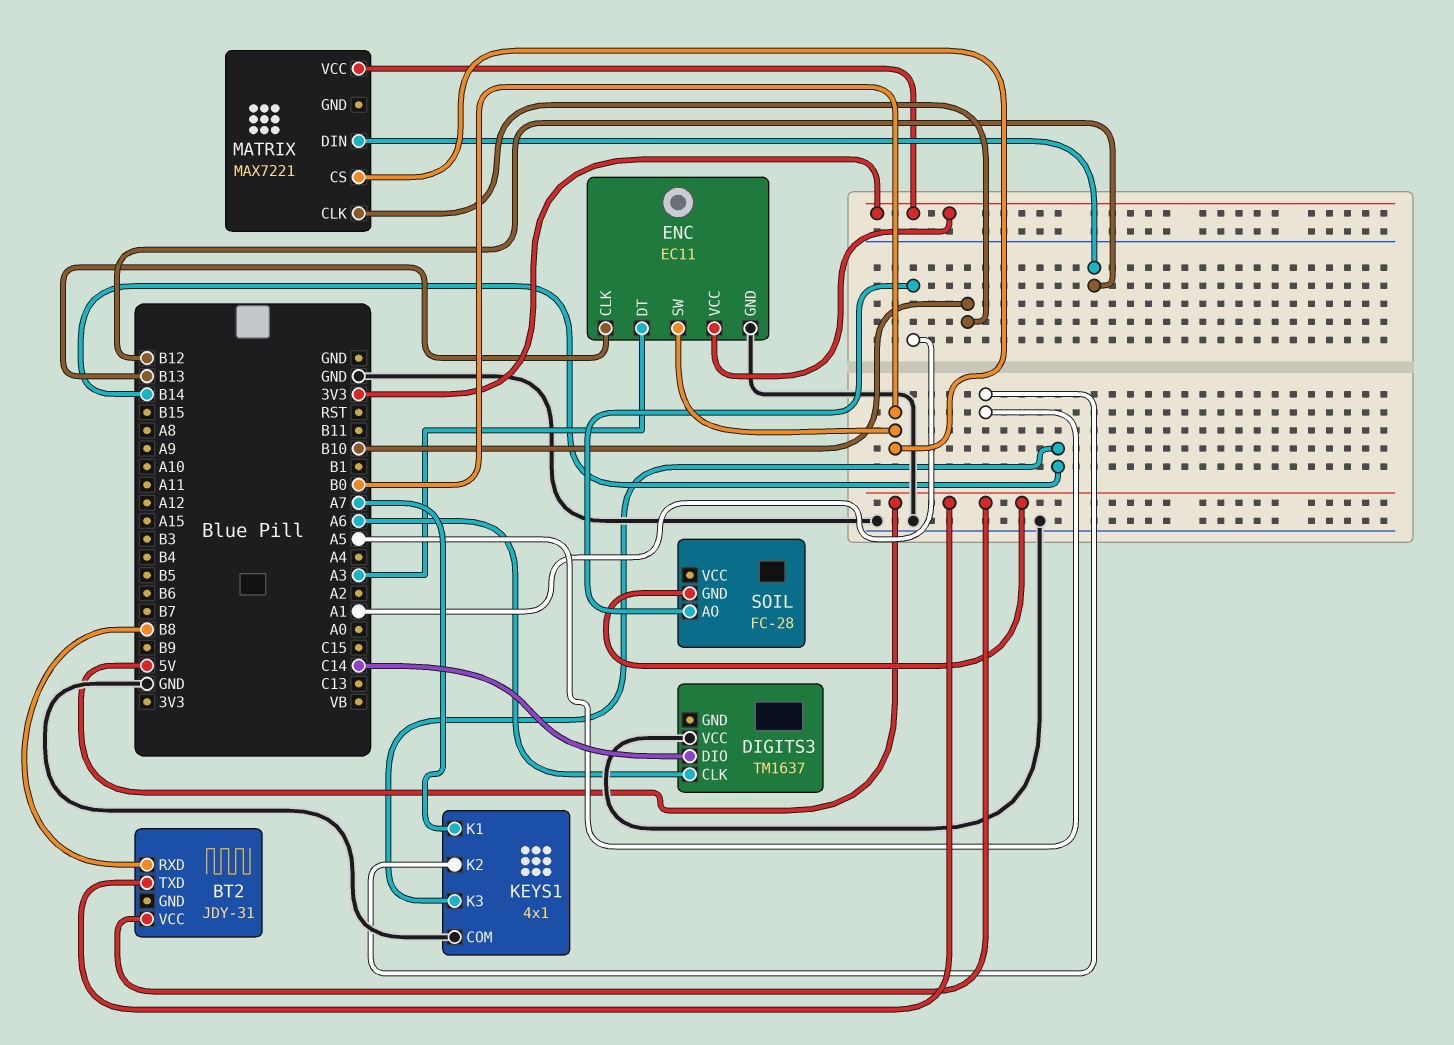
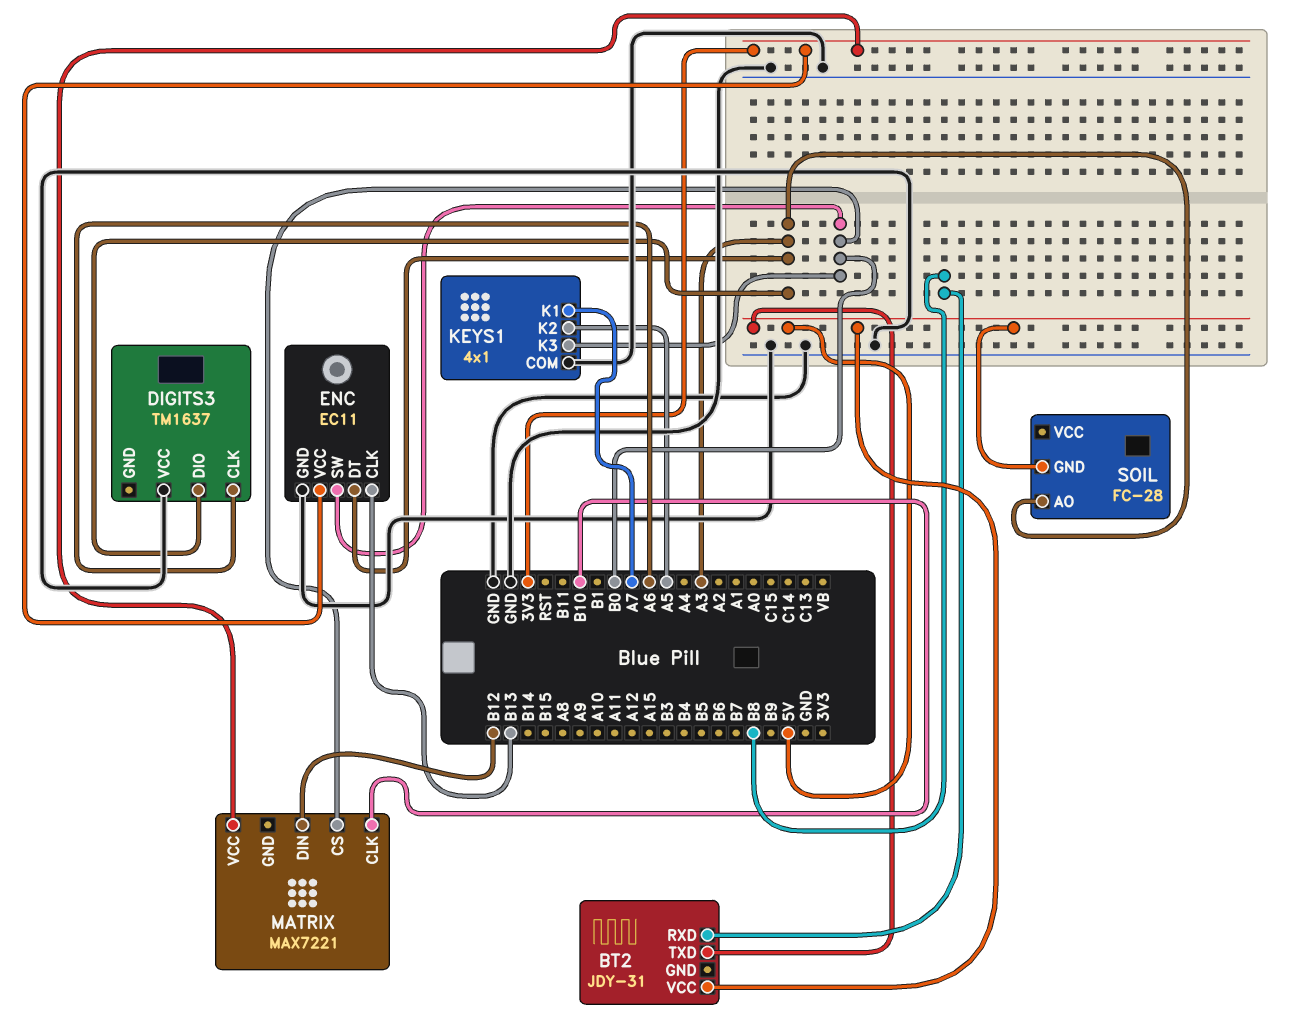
DIGITS3 pin DIO: C14 -> A3
KEYS1 pin K3: B14 -> B0
SOIL pin AO: A1 -> A3

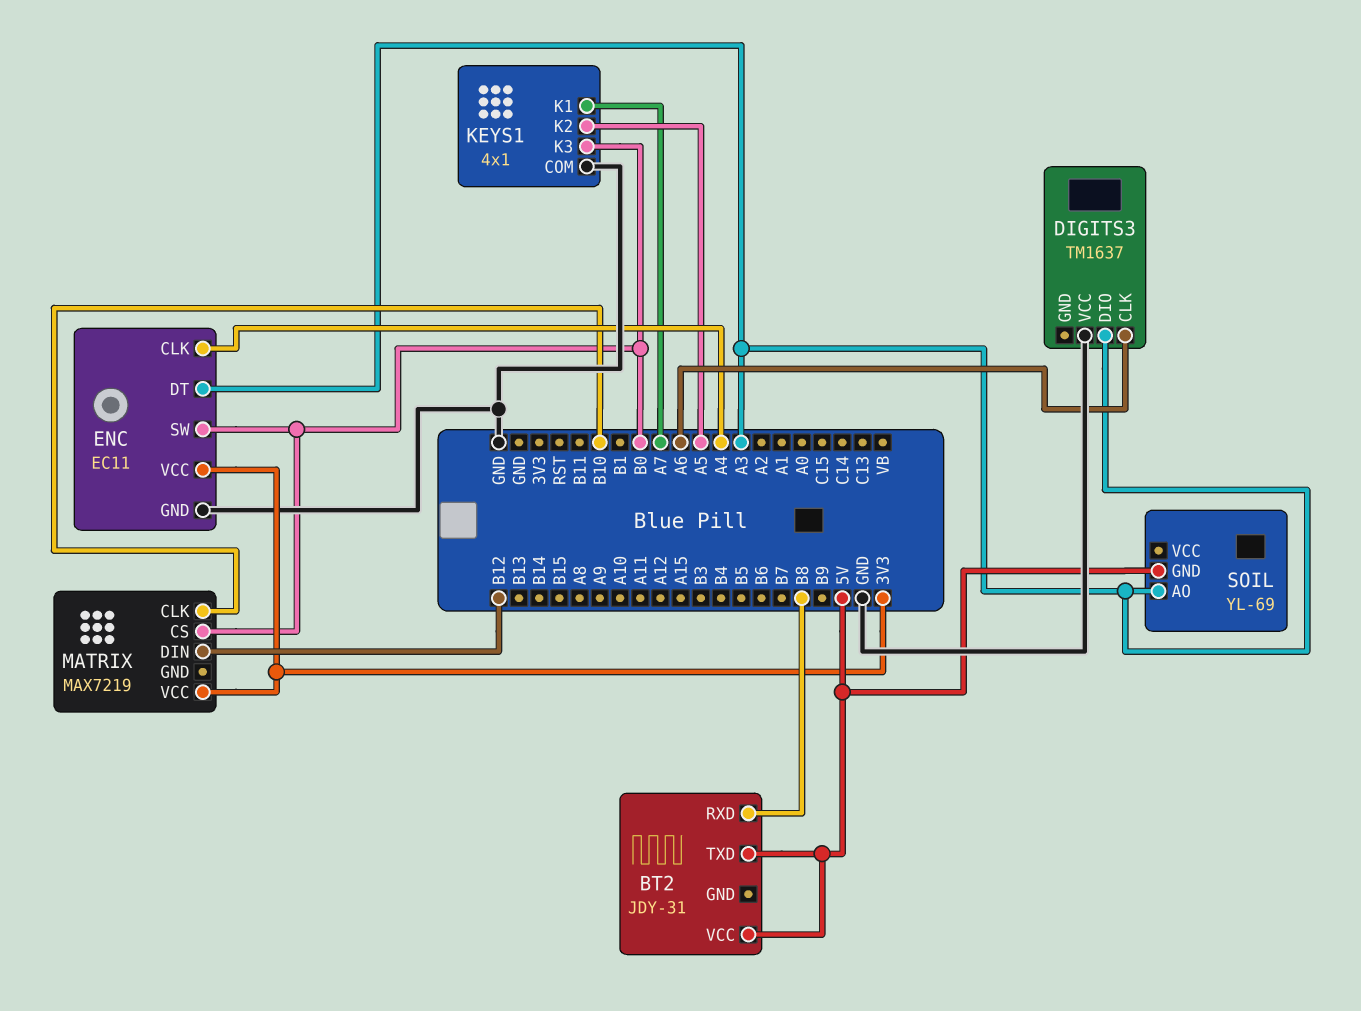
ENC pin CLK: B13 -> A4
MATRIX: MAX7221 -> MAX7219
SOIL: FC-28 -> YL-69

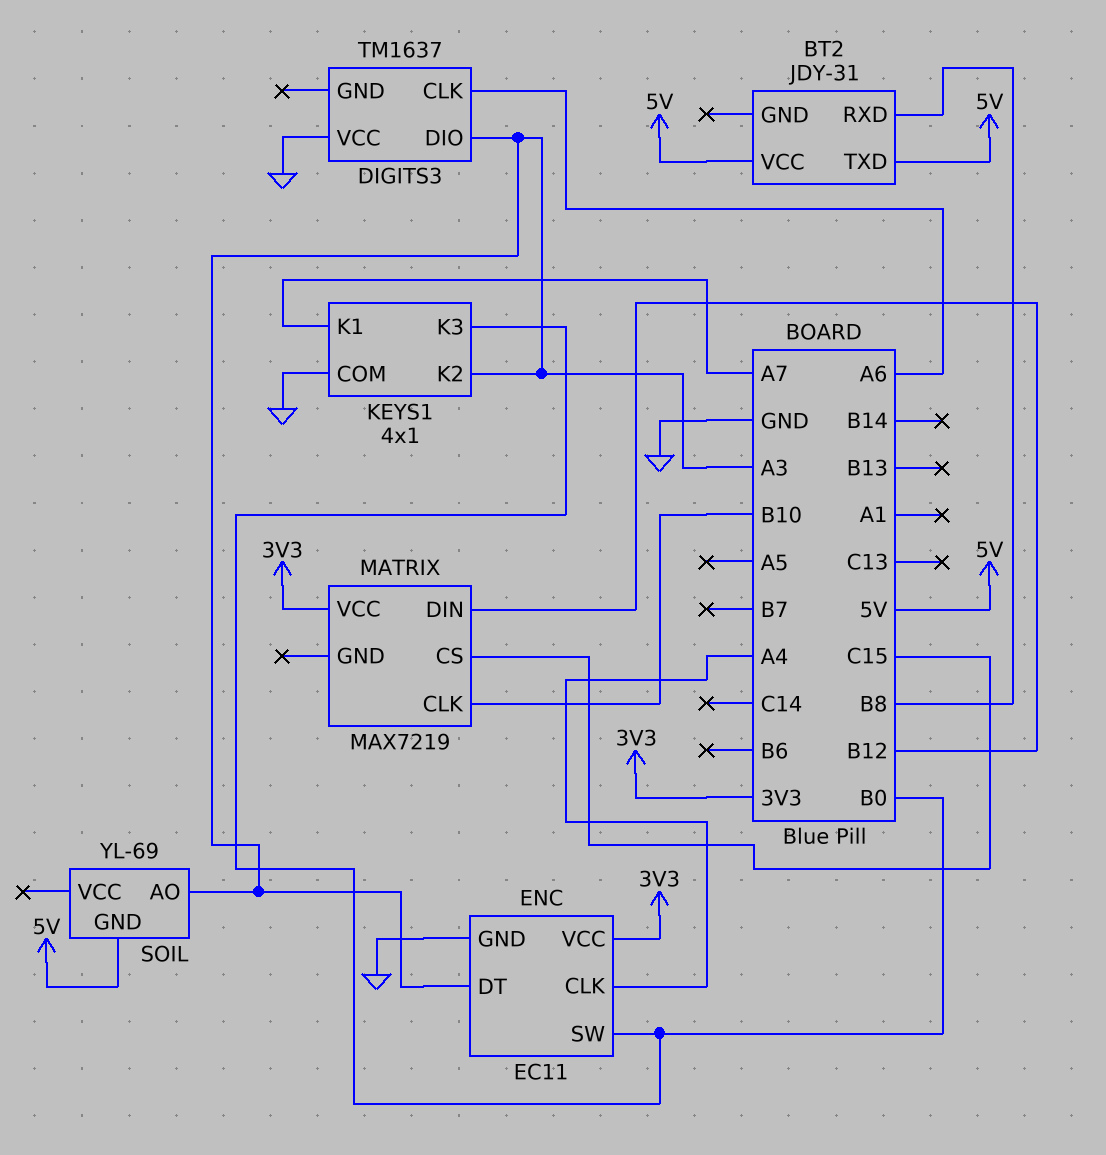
KEYS1 pin K2: A5 -> A3
MATRIX pin CS: B0 -> C15

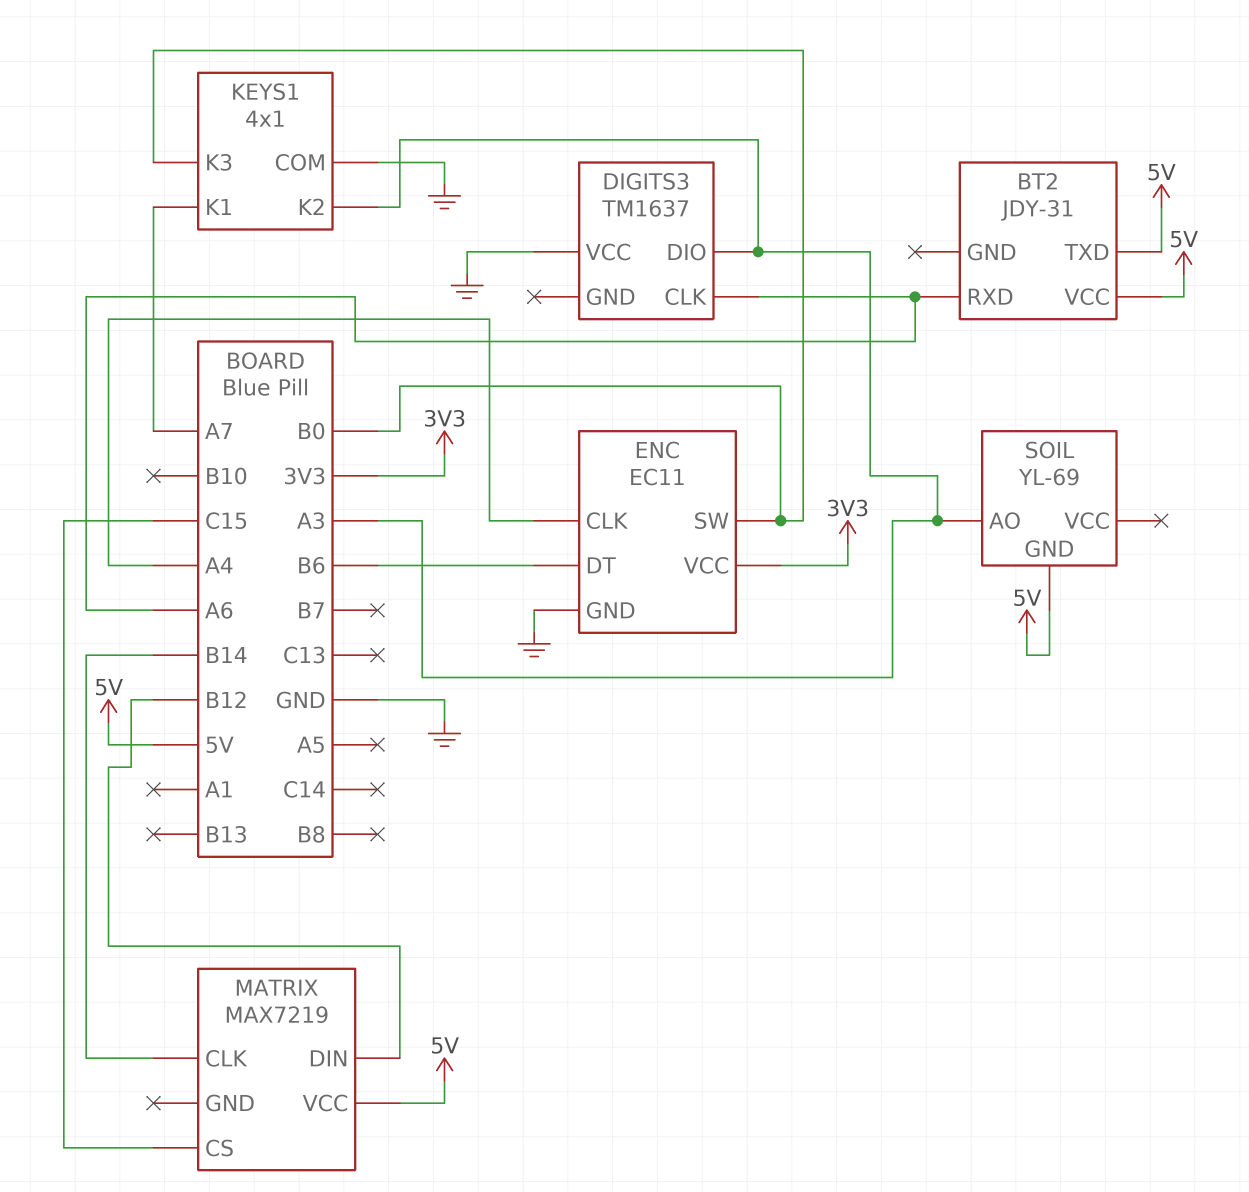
BT2 pin RXD: B8 -> A6
ENC pin DT: A3 -> B6
MATRIX pin CLK: B10 -> B14
MATRIX pin VCC: 3V3 -> 5V

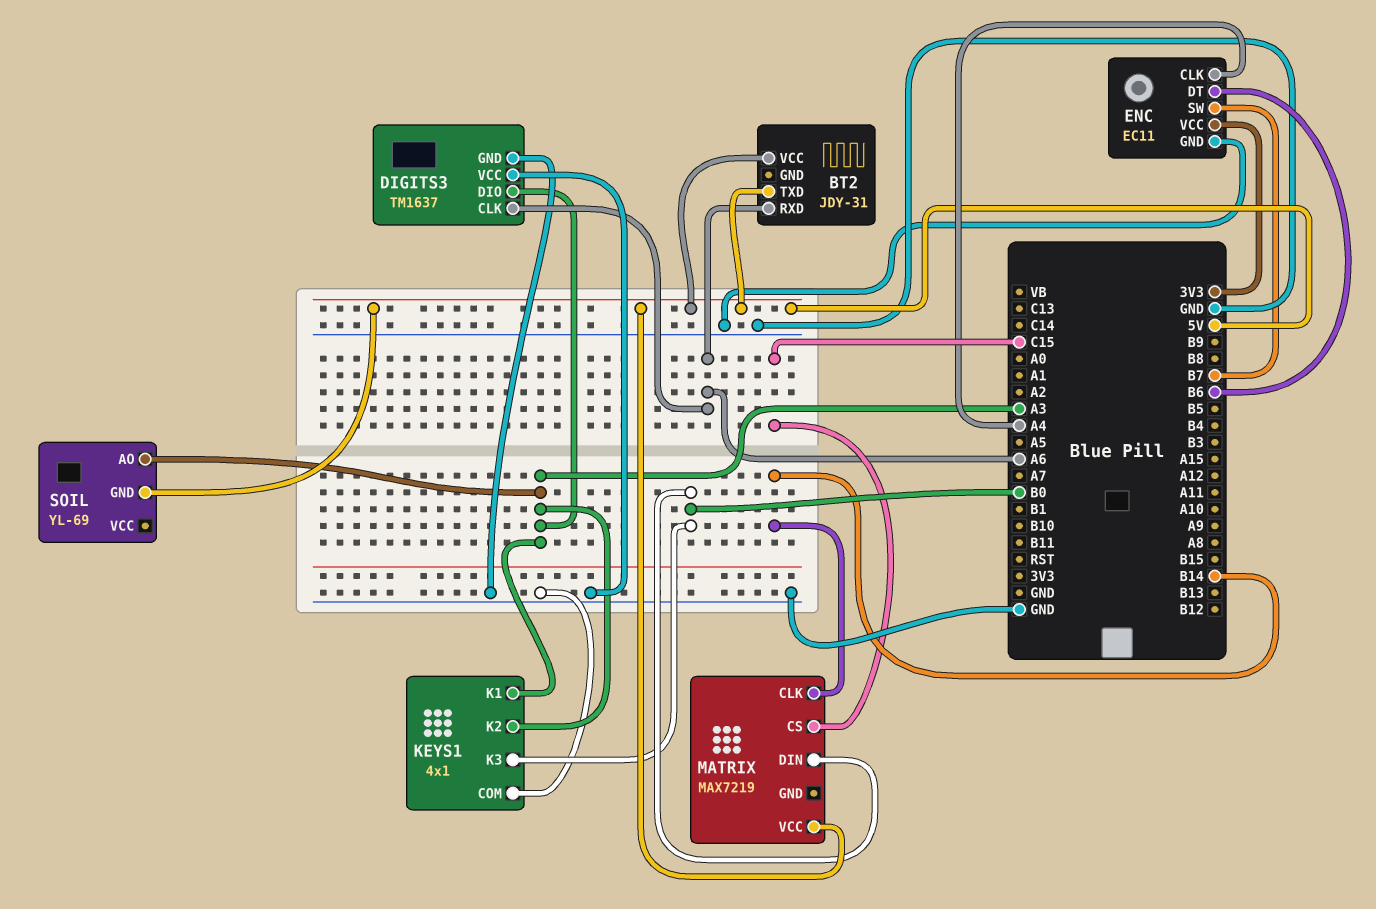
DIGITS3 pin GND: none -> GND
ENC pin SW: B0 -> B7
KEYS1 pin K1: A7 -> A3
MATRIX pin DIN: B12 -> B0

